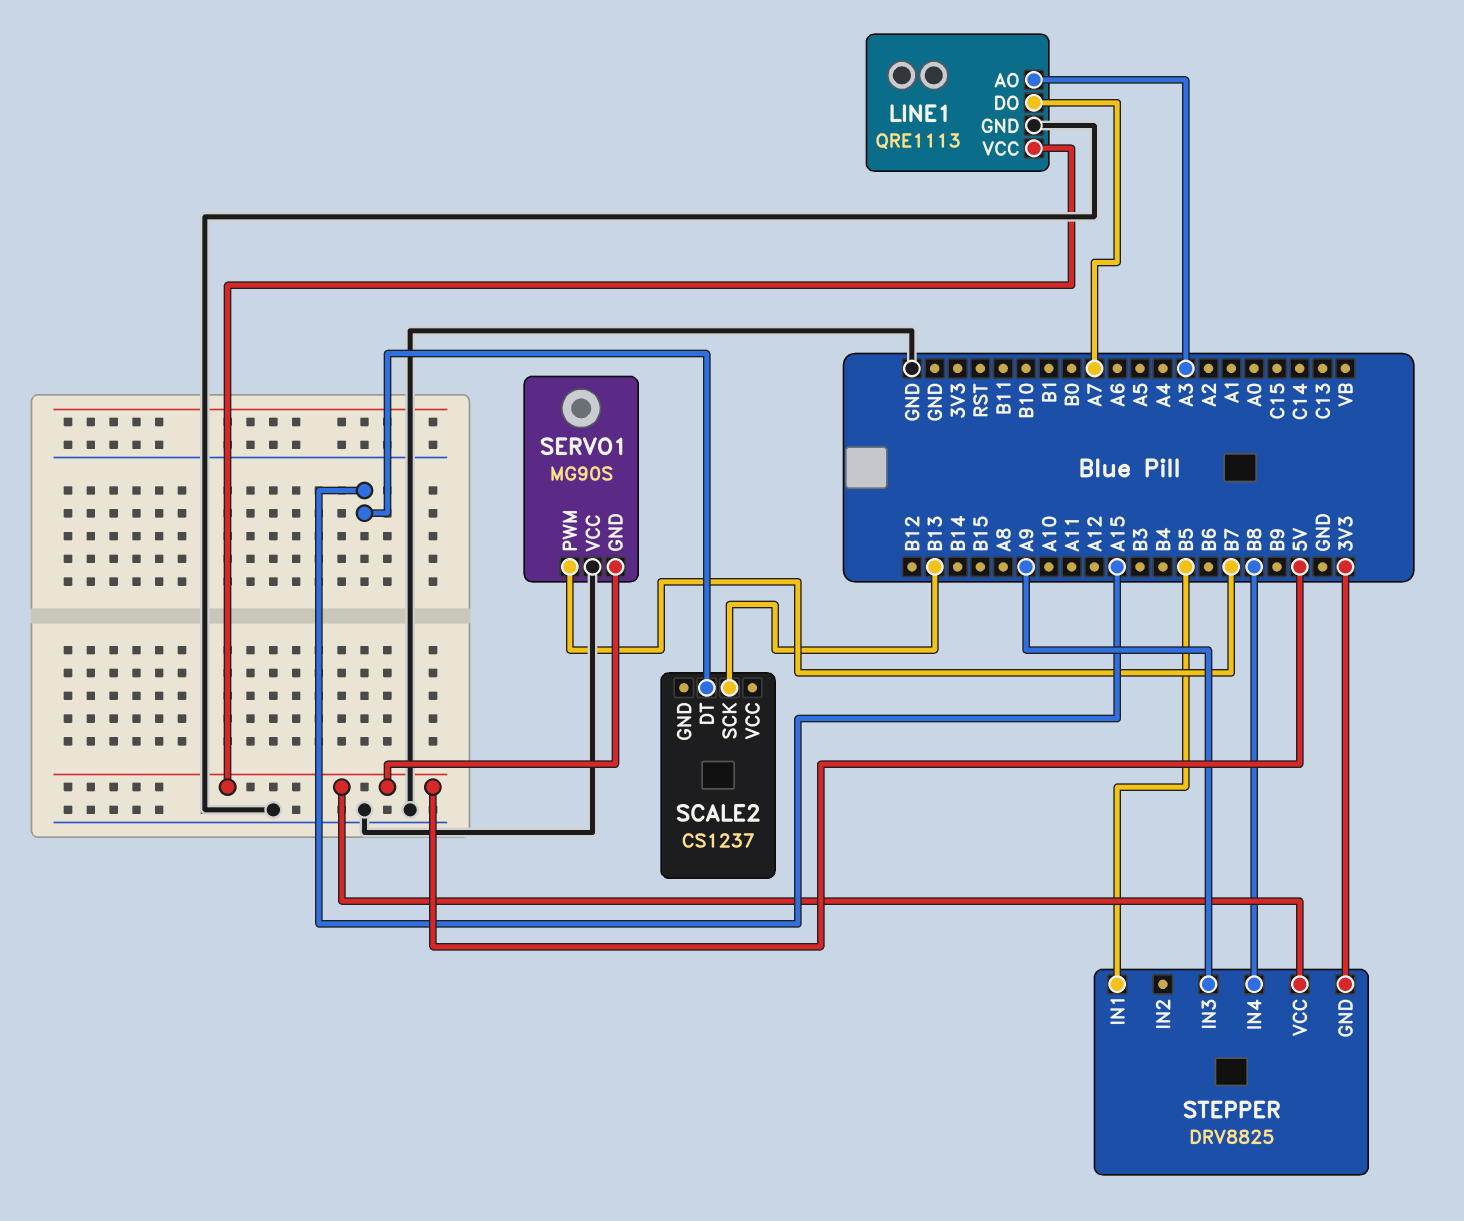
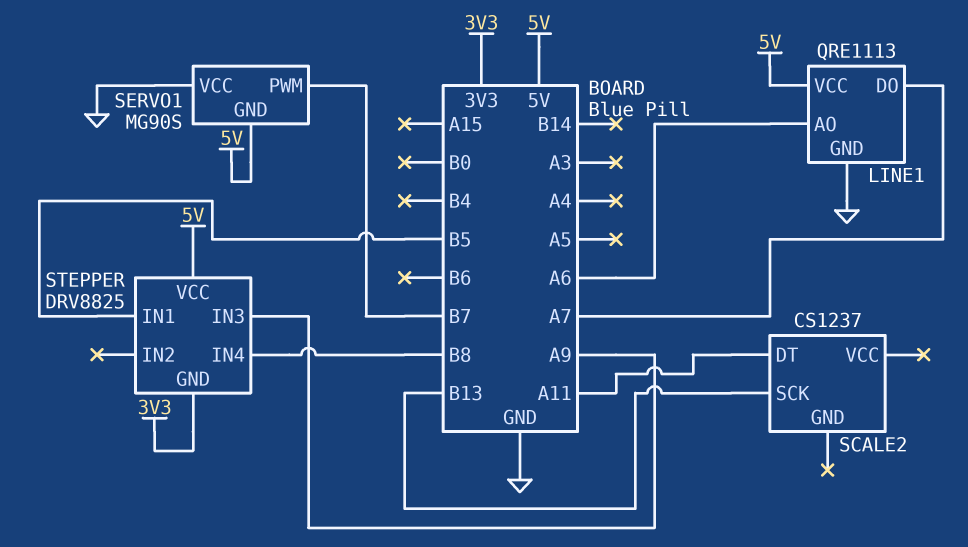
LINE1 pin AO: A3 -> A6
SCALE2 pin DT: A15 -> A11

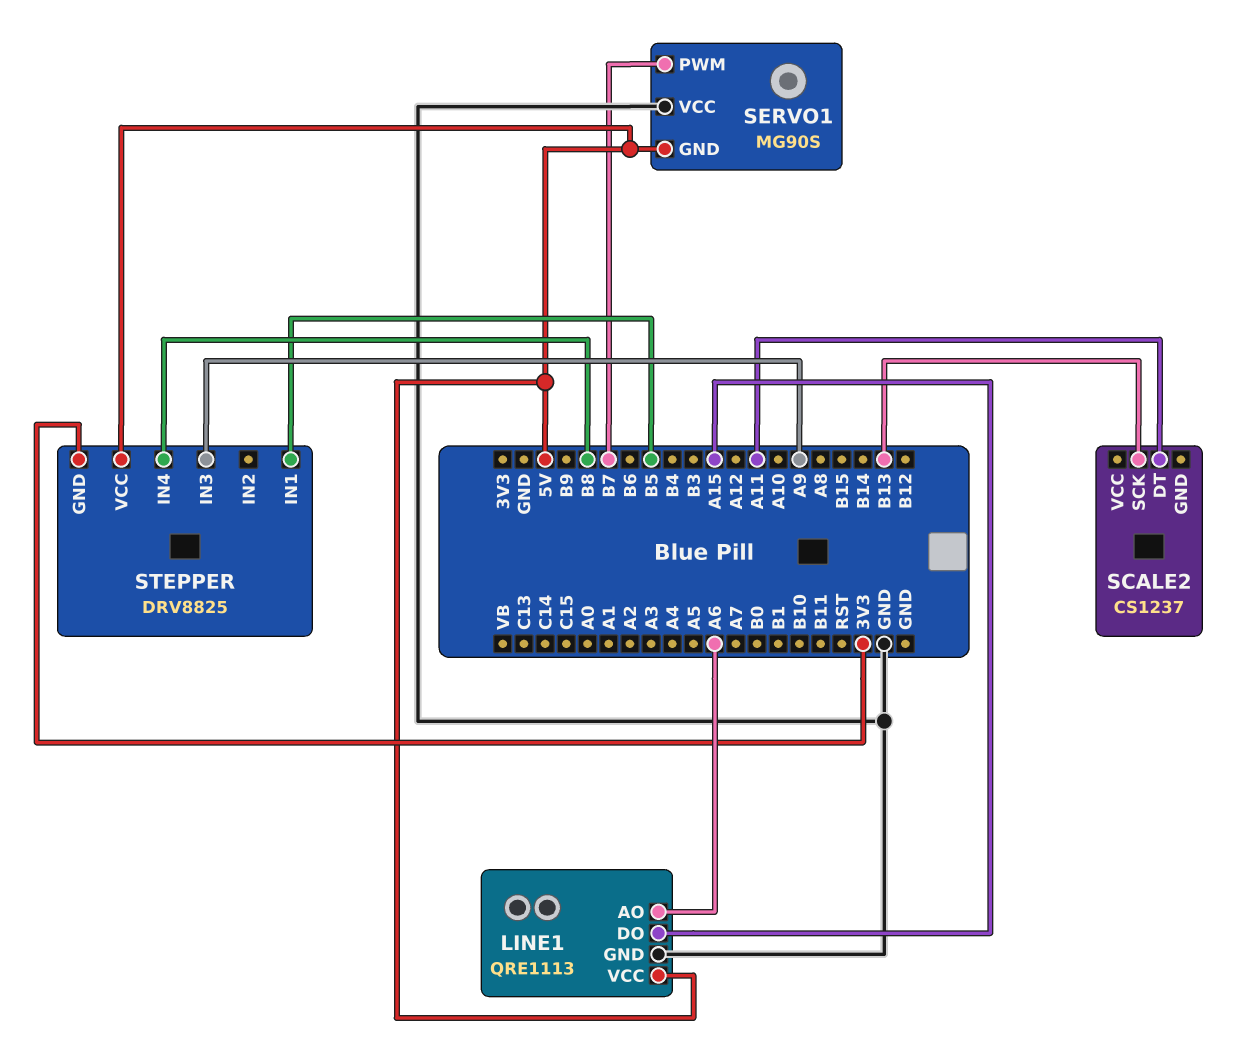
LINE1 pin DO: A7 -> A15

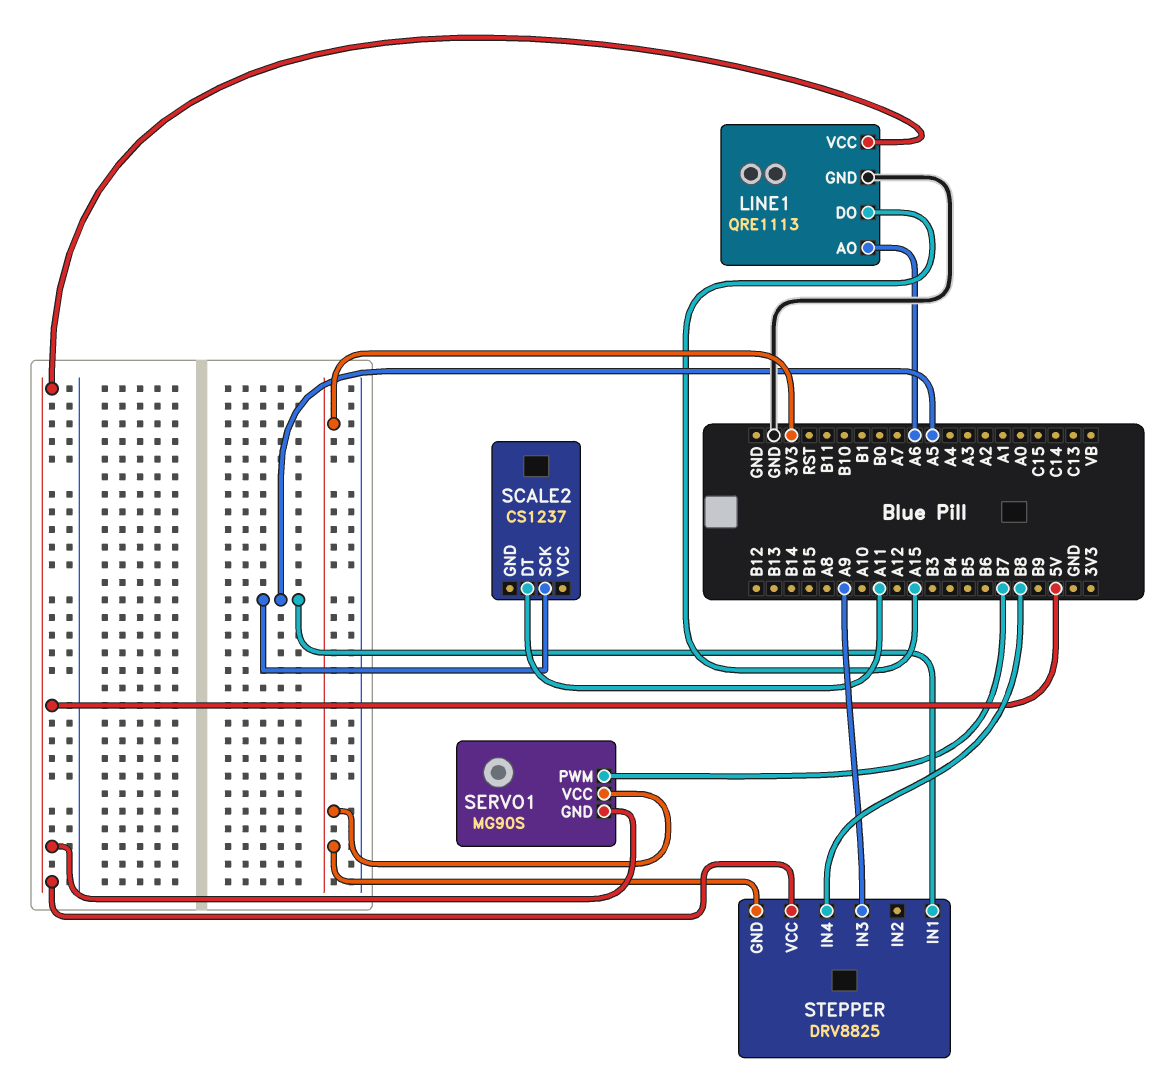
SCALE2 pin SCK: B13 -> A5
SERVO1 pin VCC: GND -> 3V3
STEPPER pin IN1: B5 -> A5

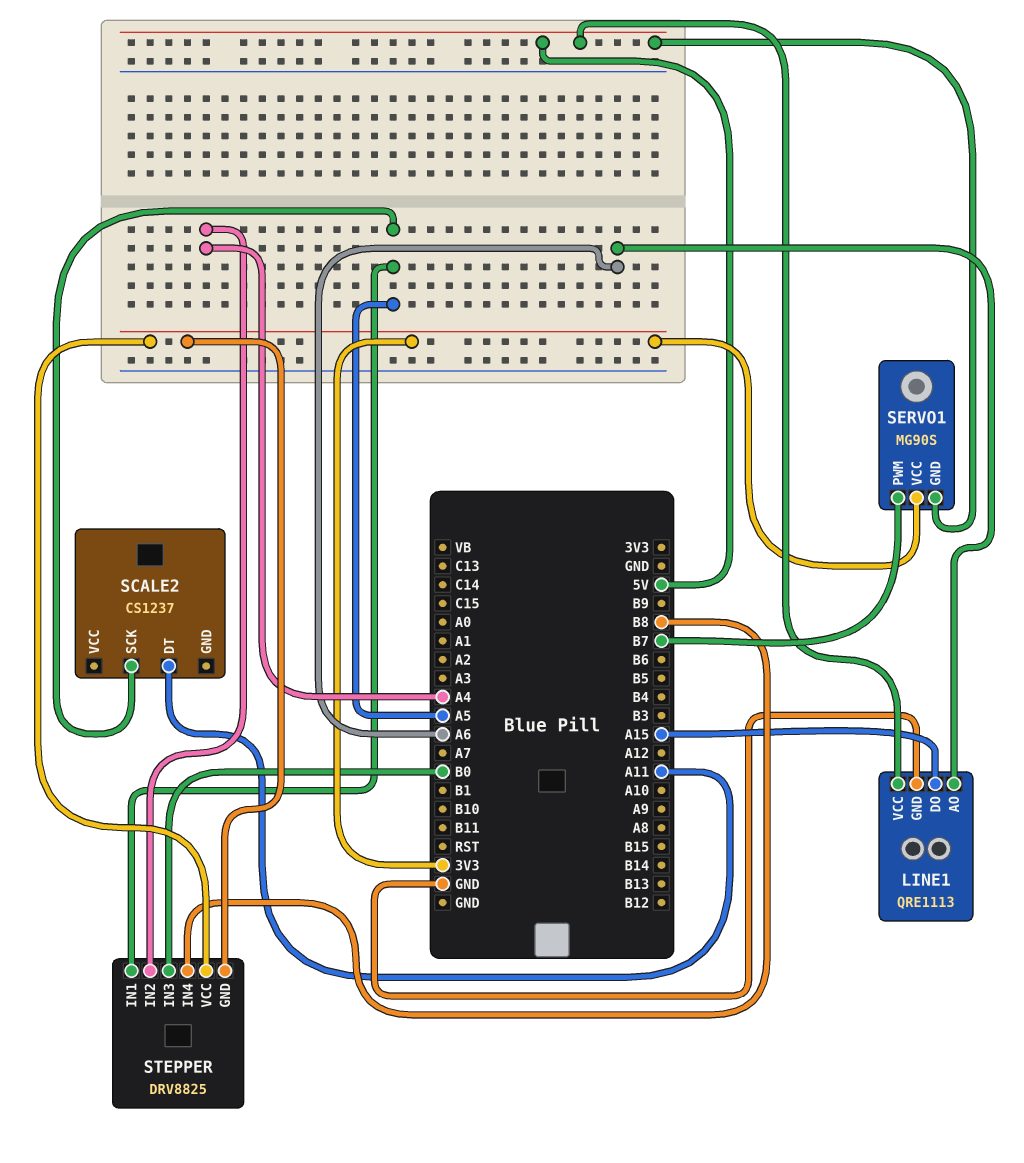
STEPPER pin IN2: none -> A4
STEPPER pin IN3: A9 -> B0
STEPPER pin VCC: 5V -> 3V3

